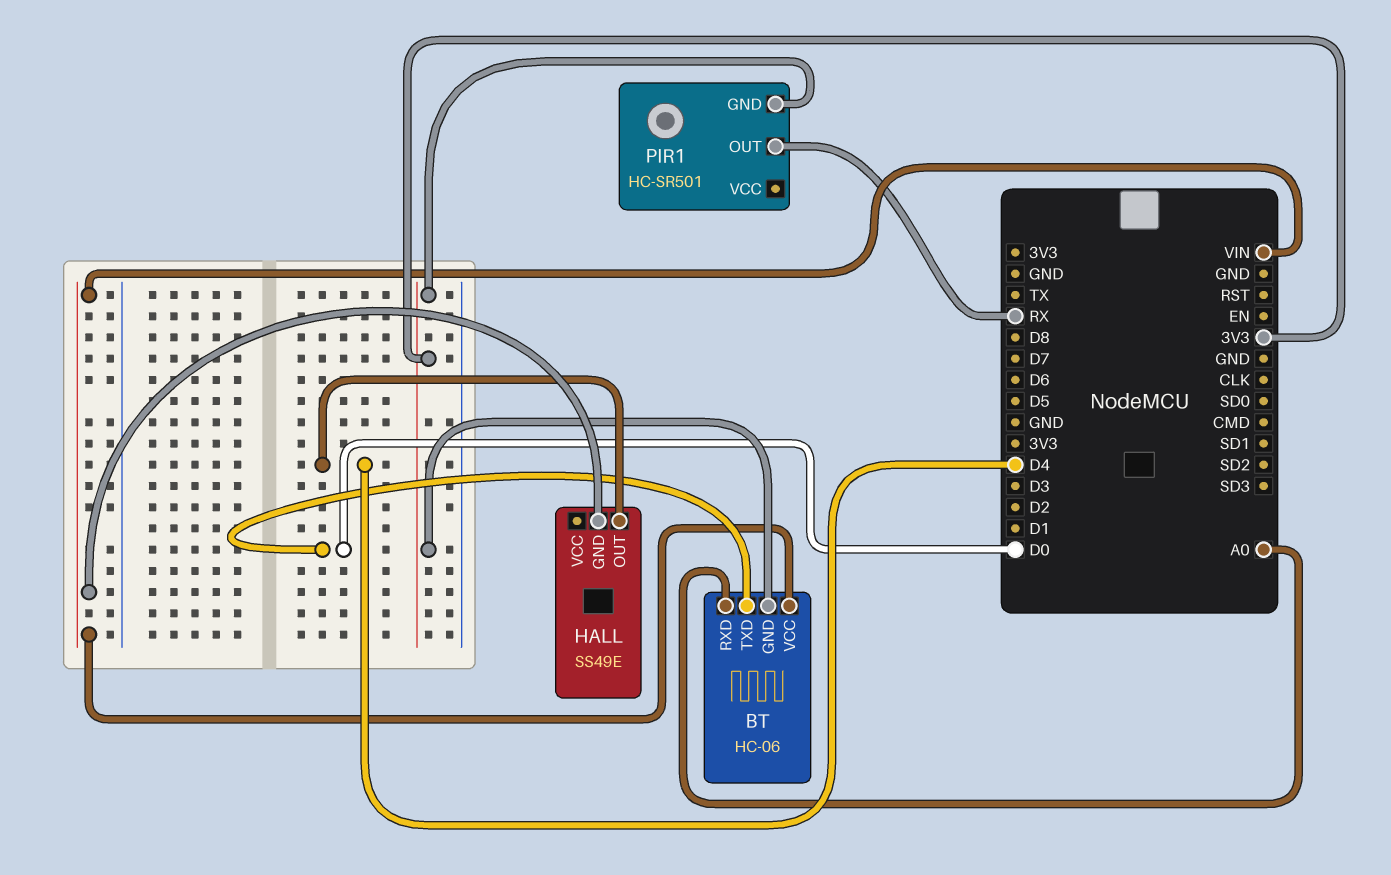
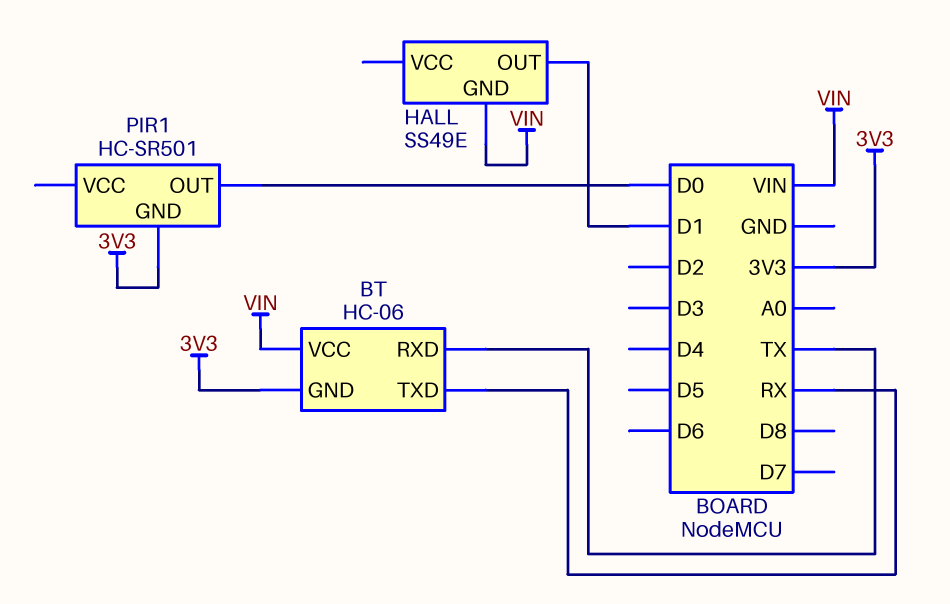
BT pin RXD: A0 -> TX
BT pin TXD: D0 -> RX
HALL pin OUT: D4 -> D1
PIR1 pin OUT: RX -> D0

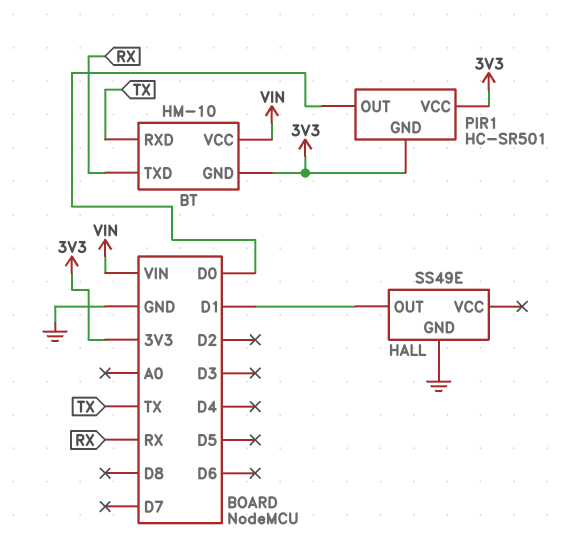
BT: HC-06 -> HM-10
HALL pin GND: VIN -> GND
PIR1 pin VCC: none -> 3V3

